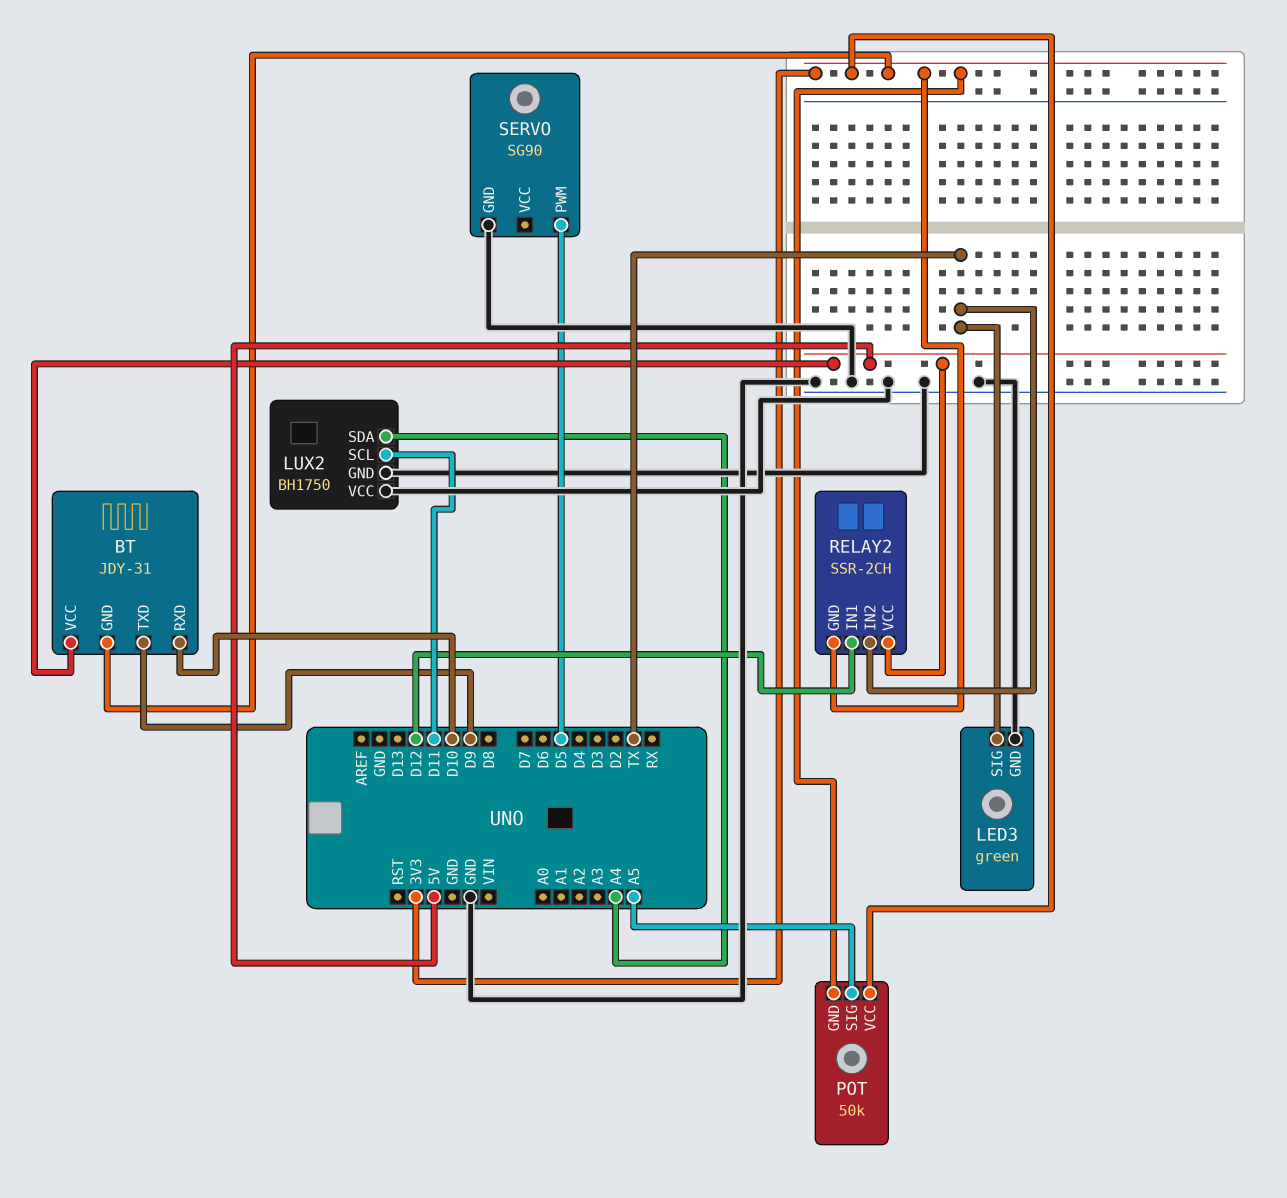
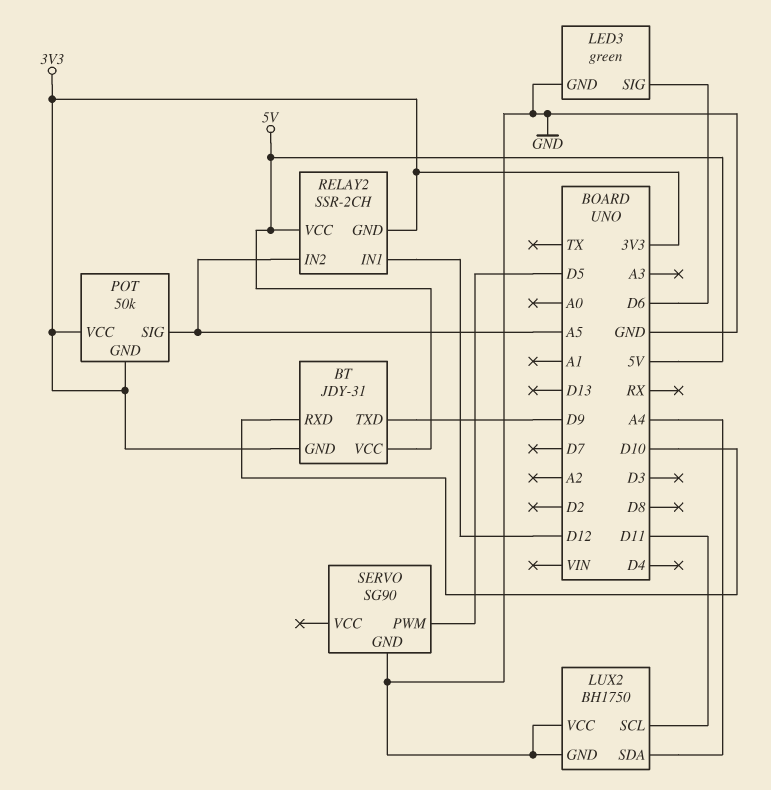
LED3 pin SIG: TX -> D6
RELAY2 pin IN2: TX -> A5

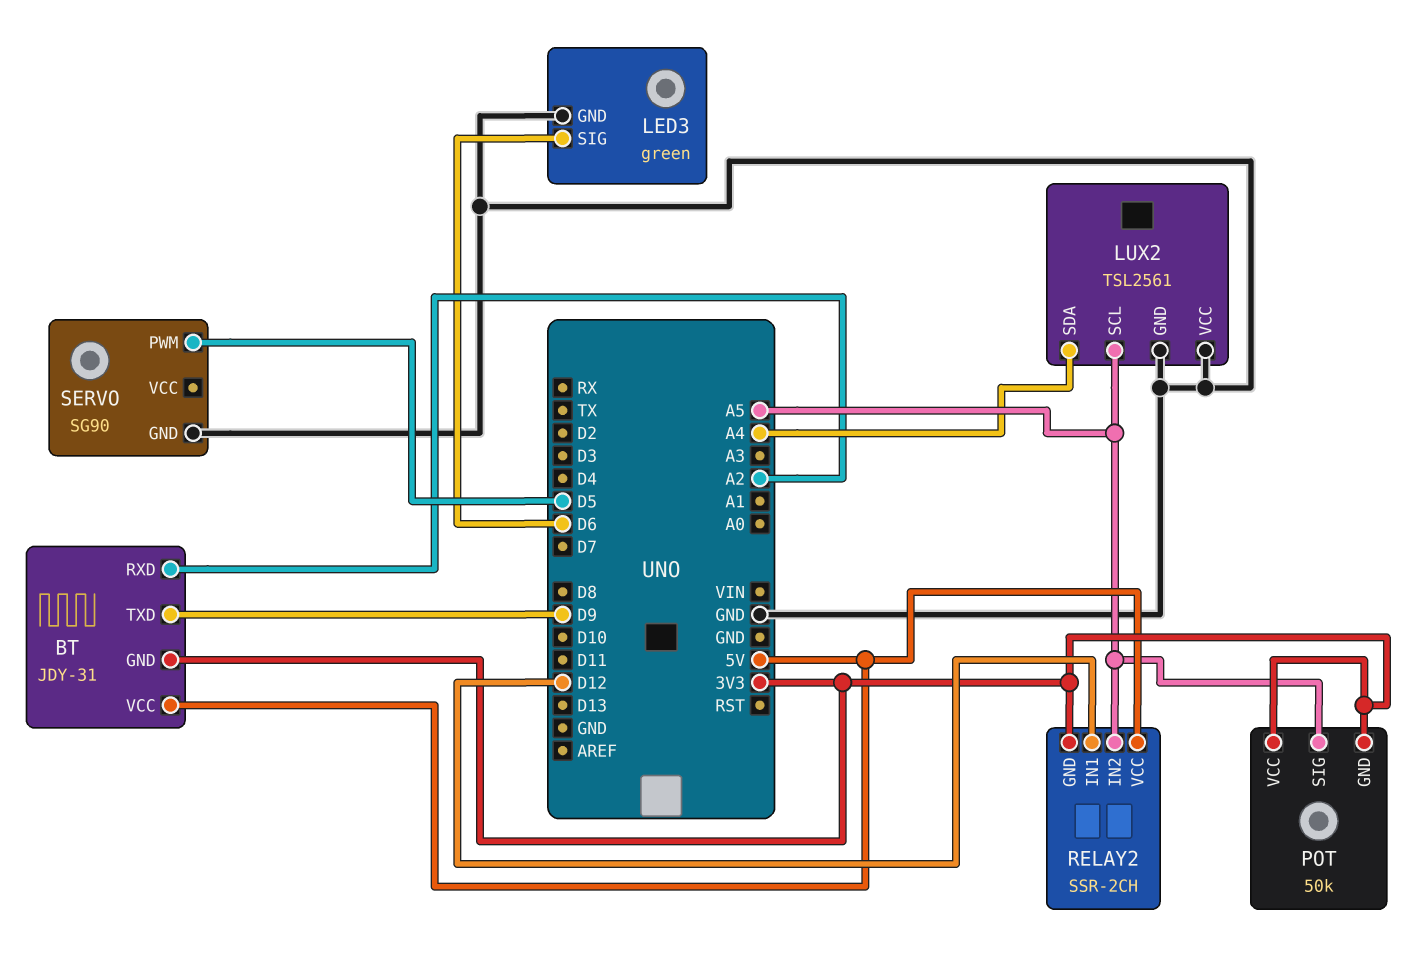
BT pin RXD: D10 -> A2
LUX2: BH1750 -> TSL2561
LUX2 pin SCL: D11 -> A5

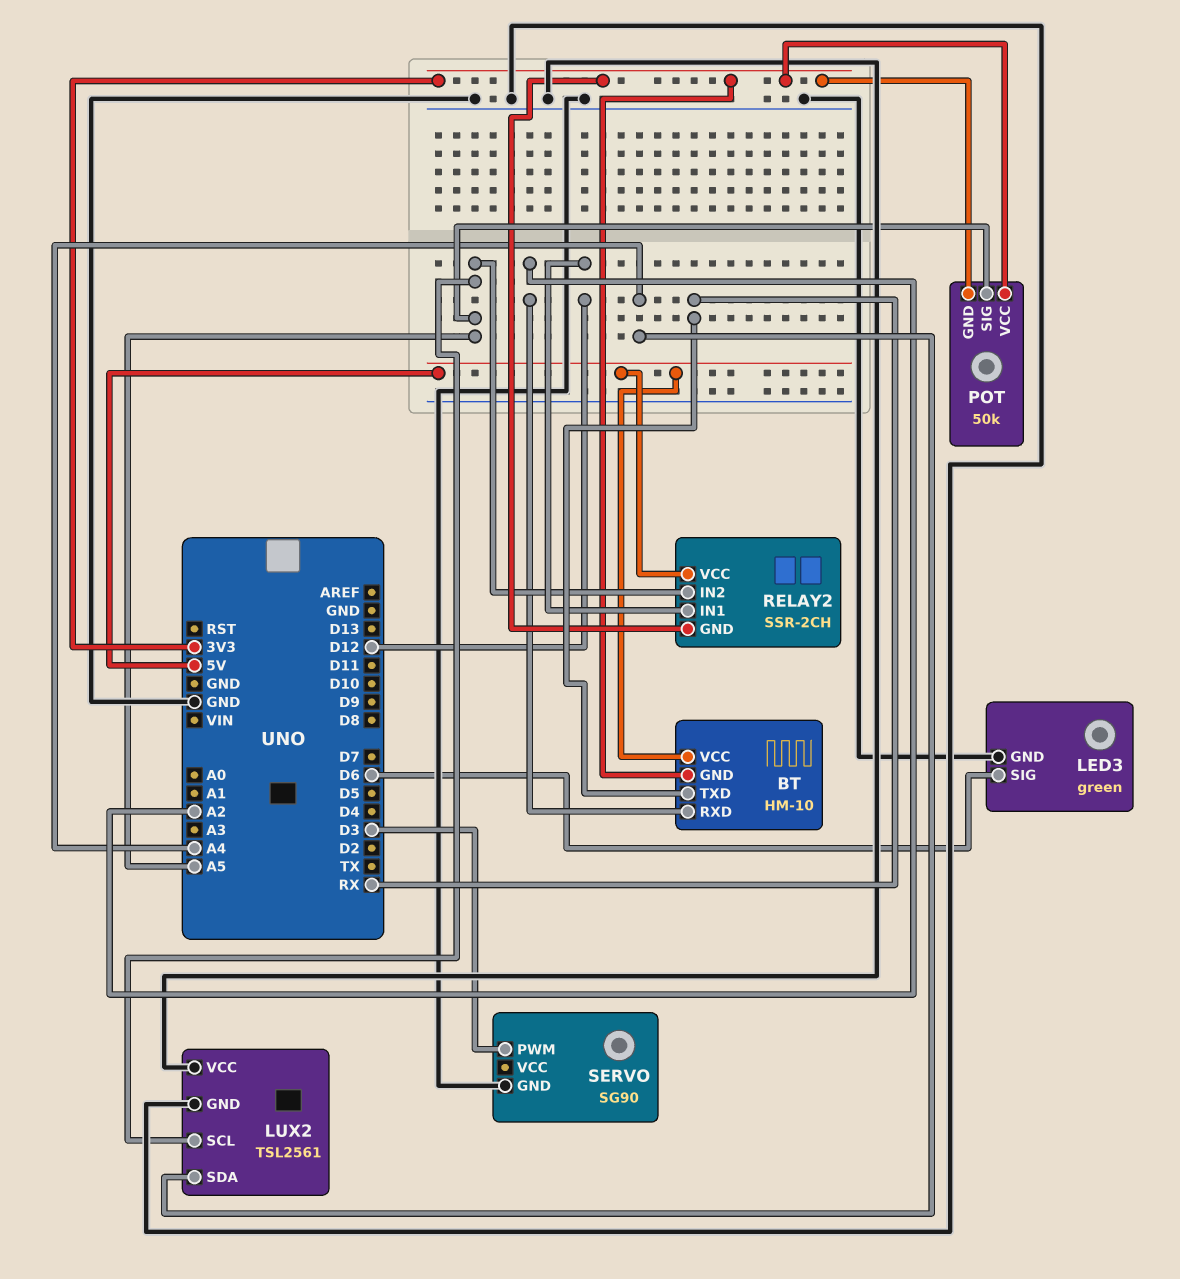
BT: JDY-31 -> HM-10
BT pin TXD: D9 -> RX
SERVO pin PWM: D5 -> D3

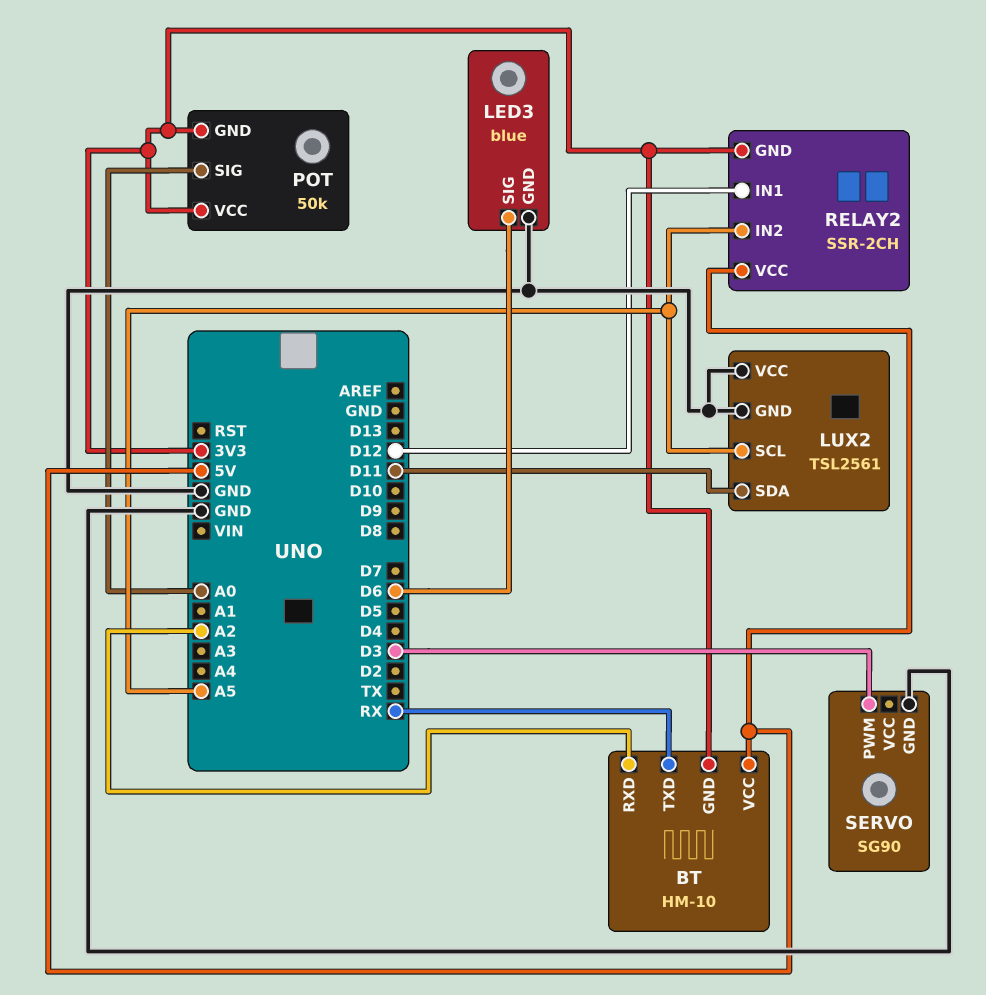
LED3: green -> blue
LUX2 pin SDA: A4 -> D11
POT pin SIG: A5 -> A0

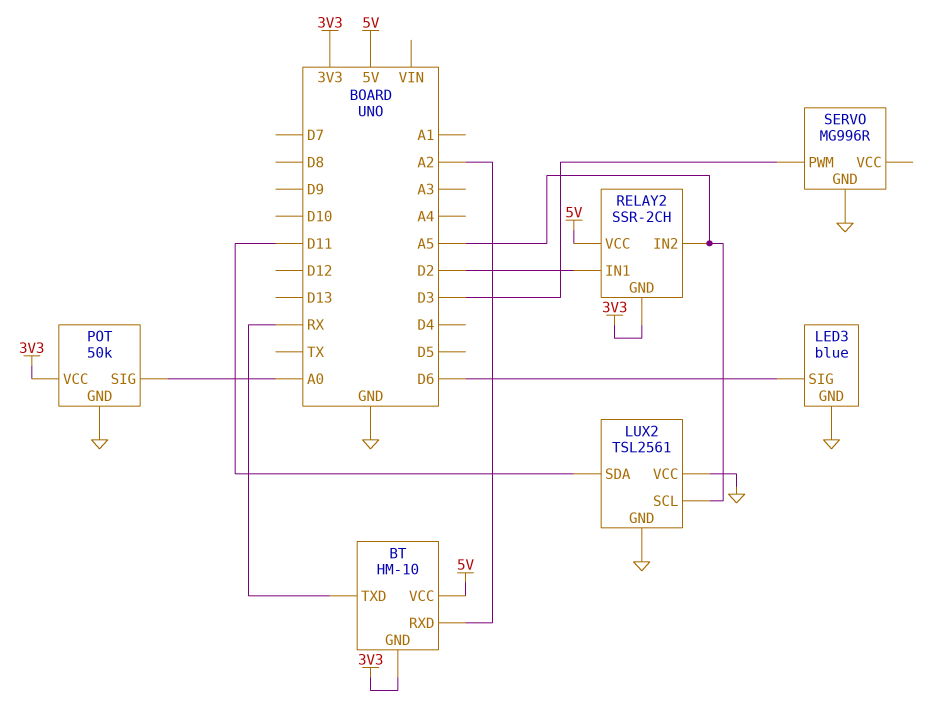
POT pin GND: 3V3 -> GND
RELAY2 pin IN1: D12 -> D2
SERVO: SG90 -> MG996R

